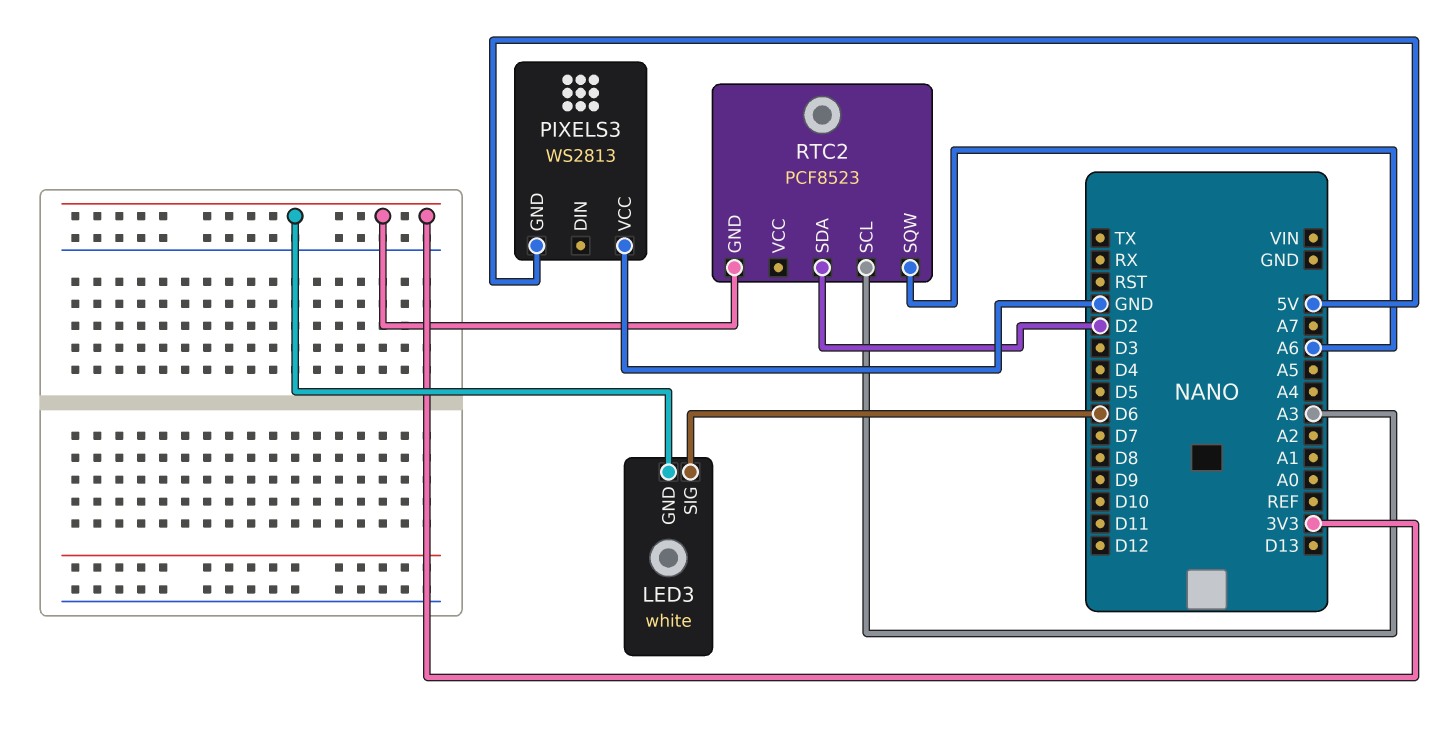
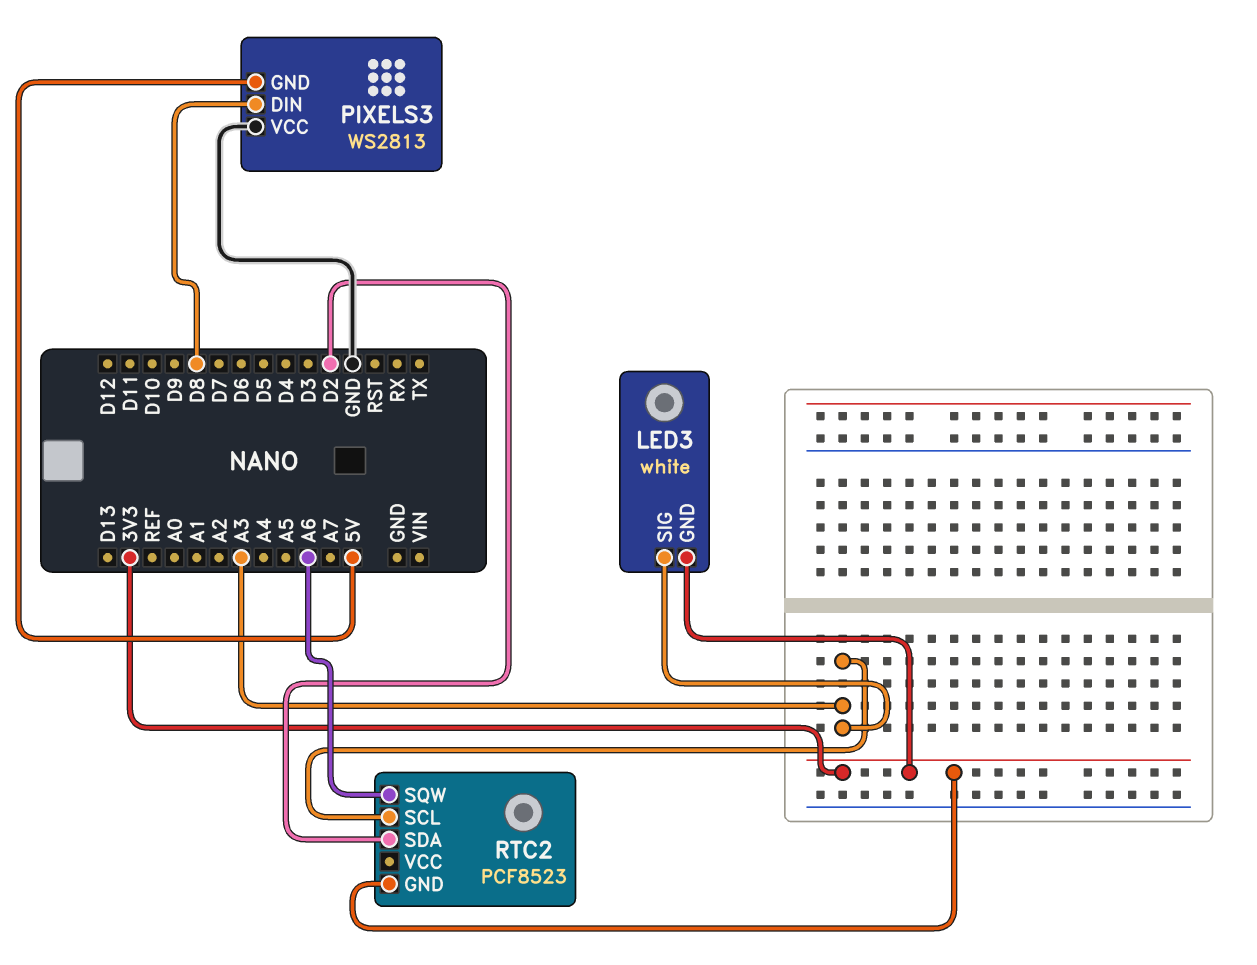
LED3 pin SIG: D6 -> A3
PIXELS3 pin DIN: none -> D8

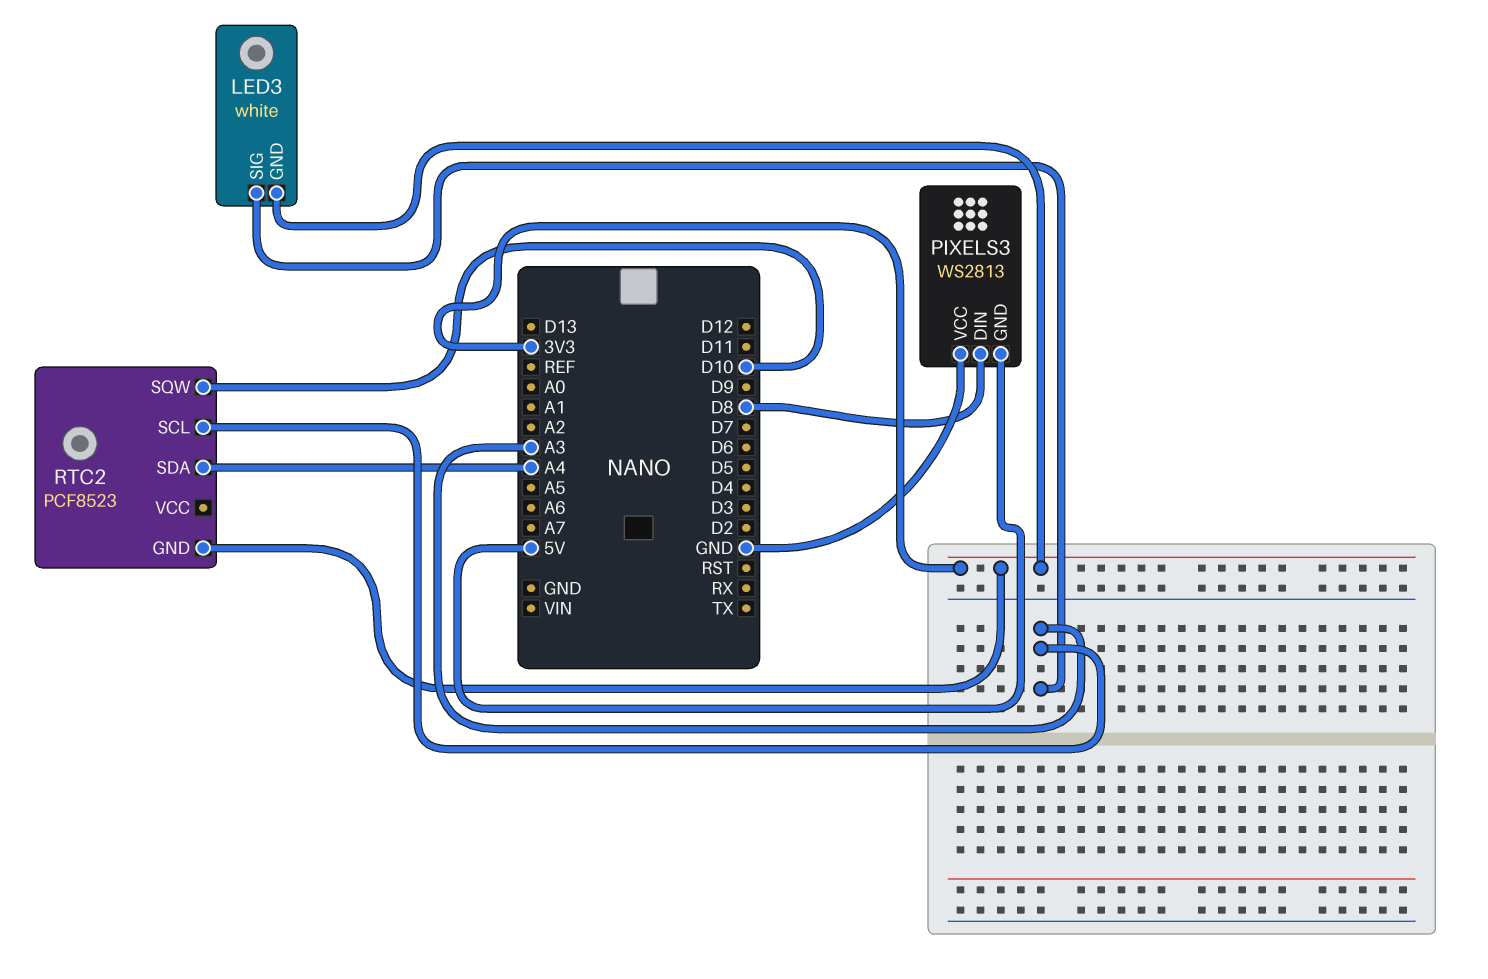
RTC2 pin SDA: D2 -> A4
RTC2 pin SQW: A6 -> D10

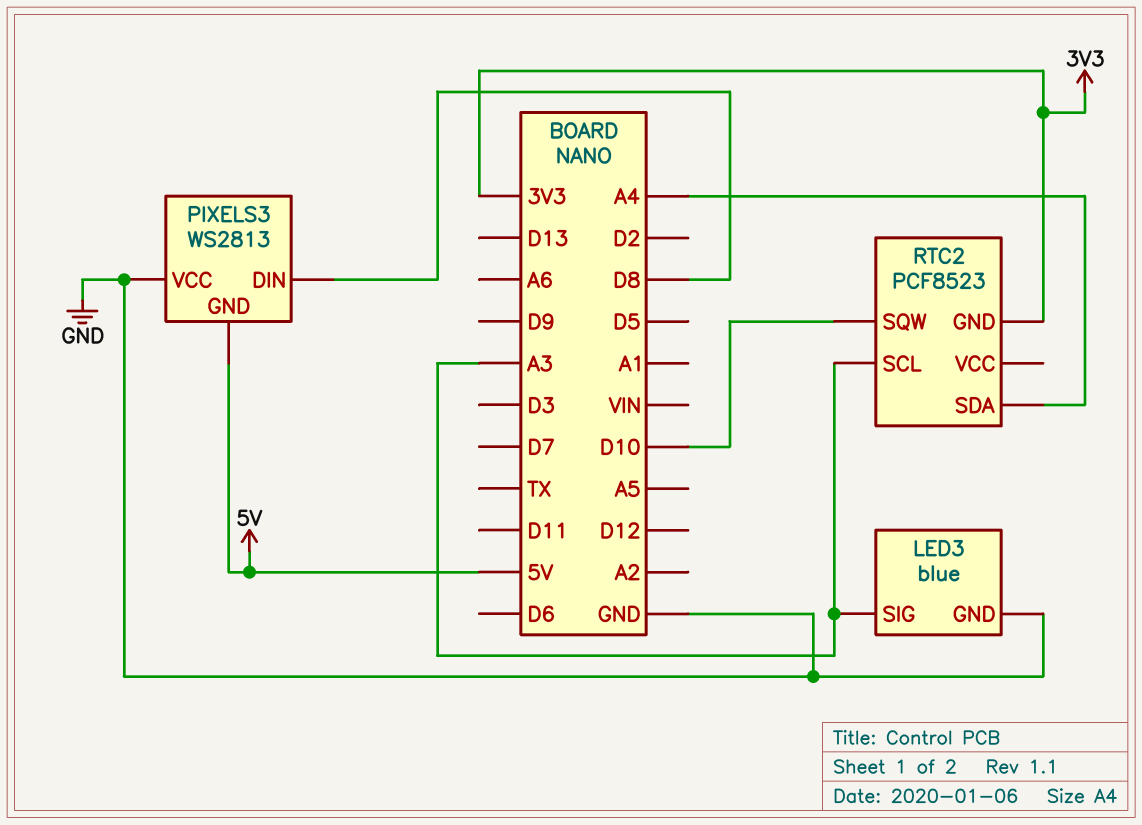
LED3: white -> blue
LED3 pin GND: 3V3 -> GND

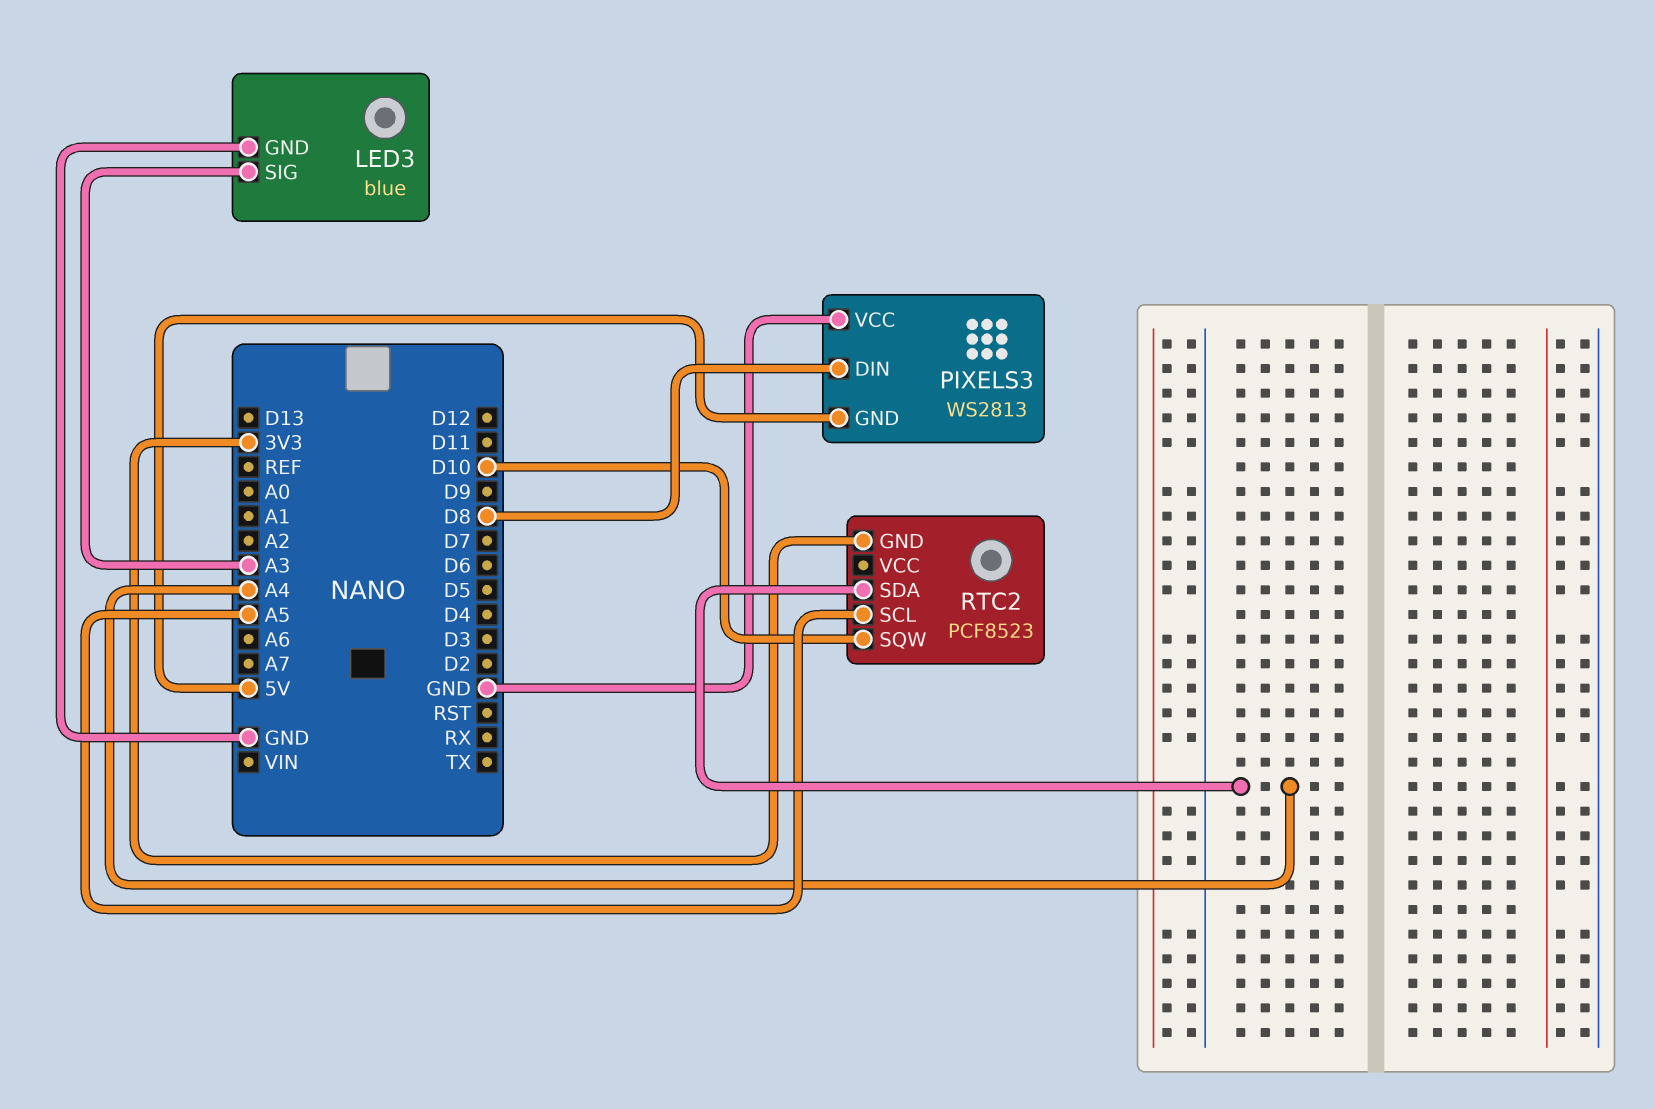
RTC2 pin SCL: A3 -> A5

